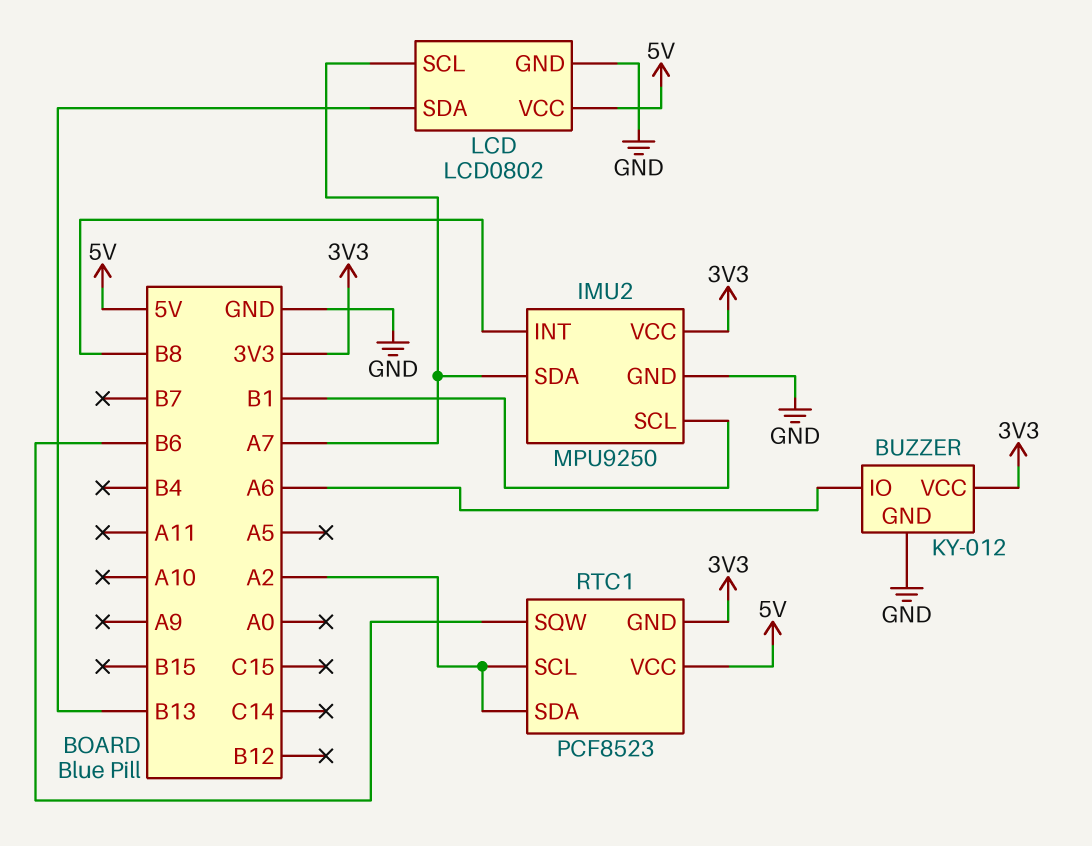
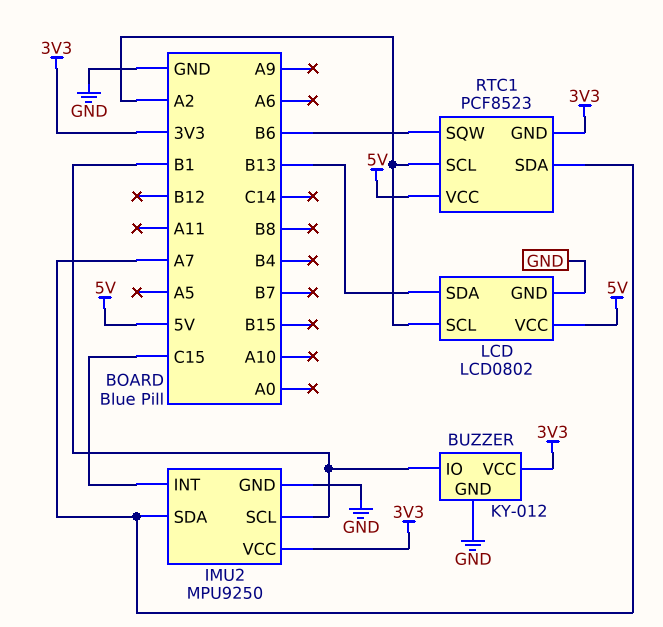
BUZZER pin IO: A6 -> B1
IMU2 pin INT: B8 -> C15
LCD pin SCL: A7 -> A2
RTC1 pin SDA: A2 -> A7

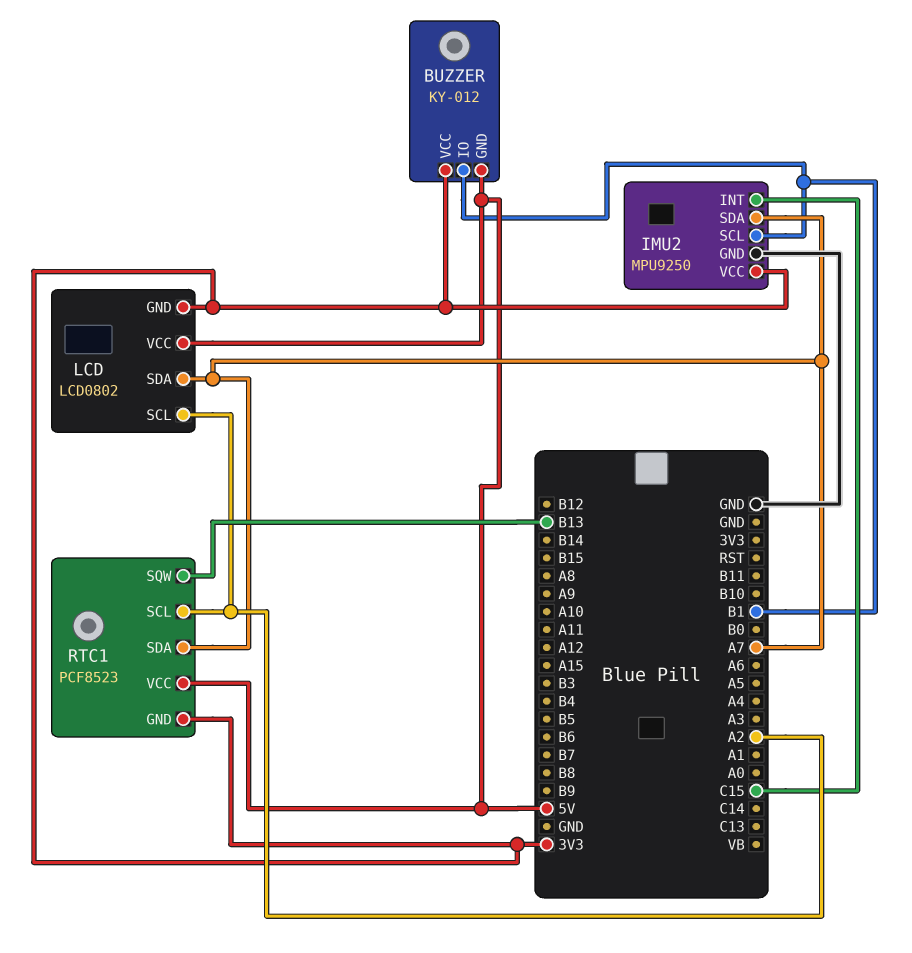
BUZZER pin GND: GND -> 5V
LCD pin GND: GND -> 3V3
LCD pin SDA: B13 -> A7
RTC1 pin SQW: B6 -> B13

